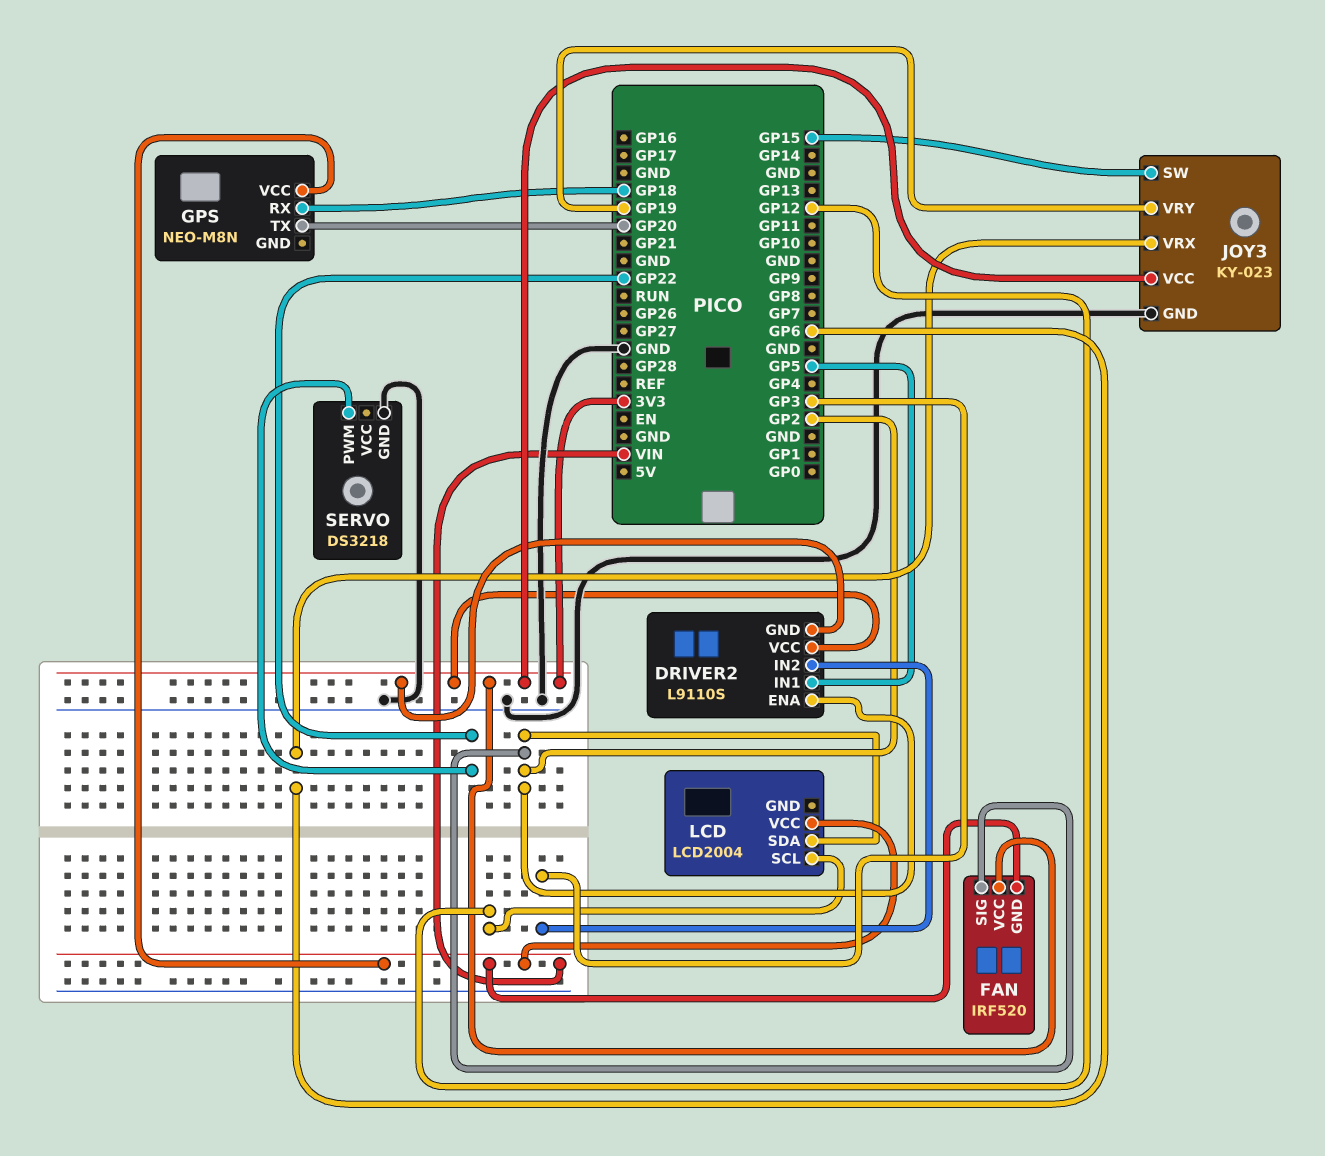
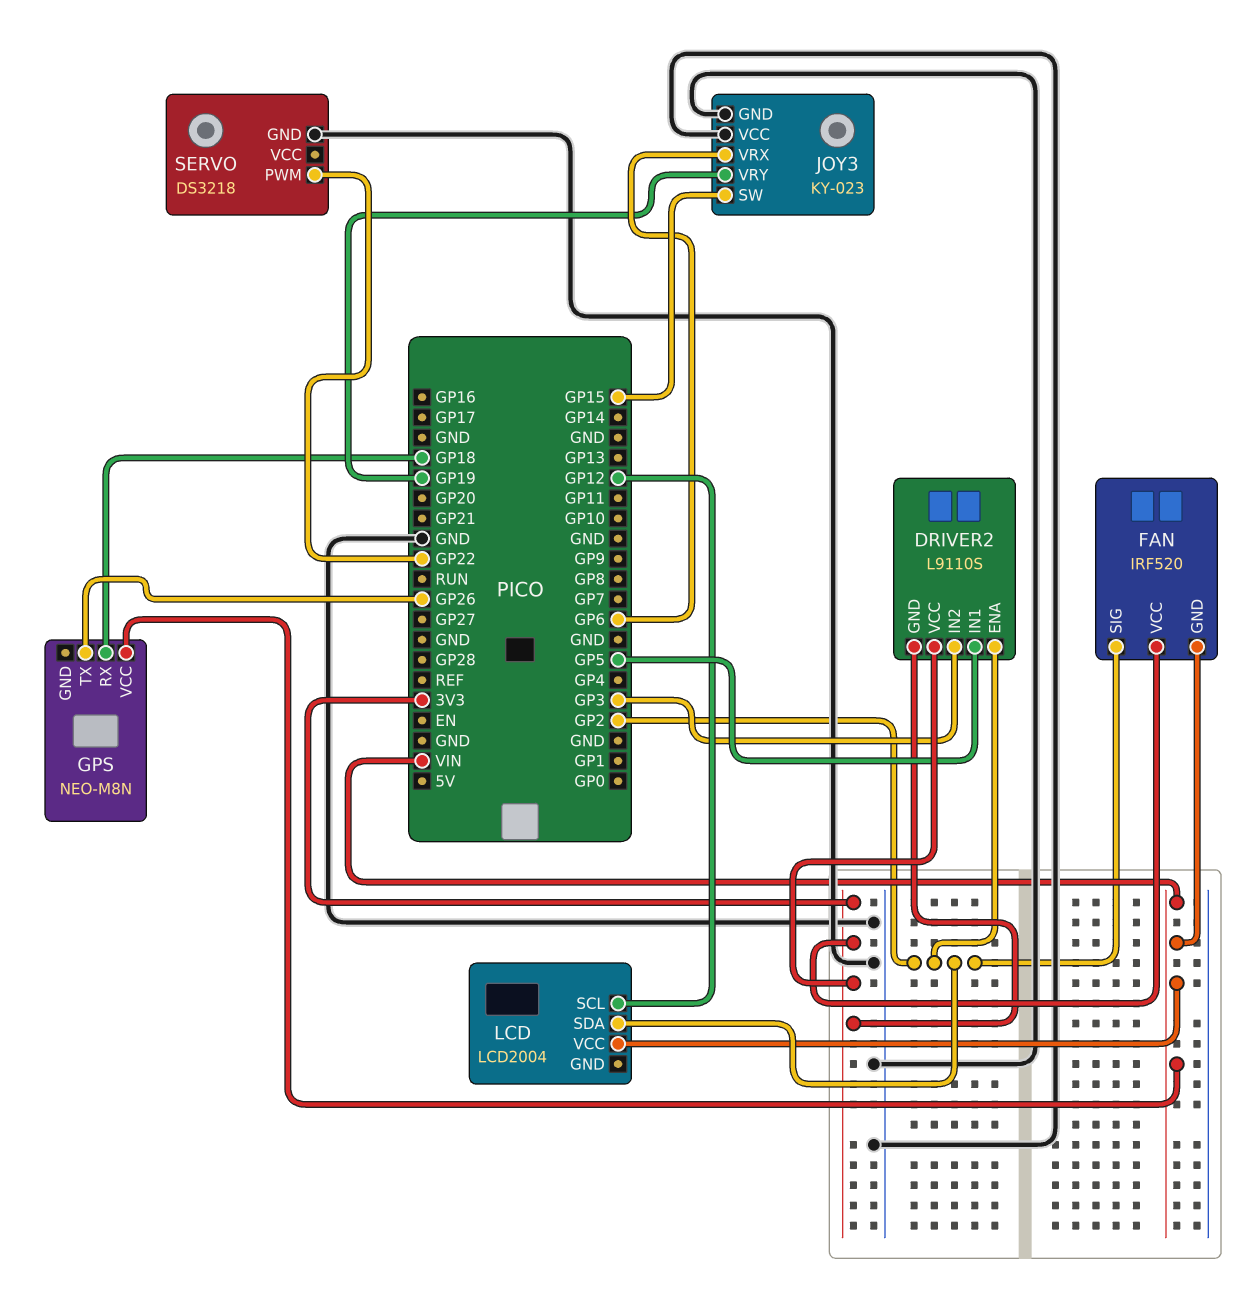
GPS pin TX: GP20 -> GP26
JOY3 pin VCC: 3V3 -> GND

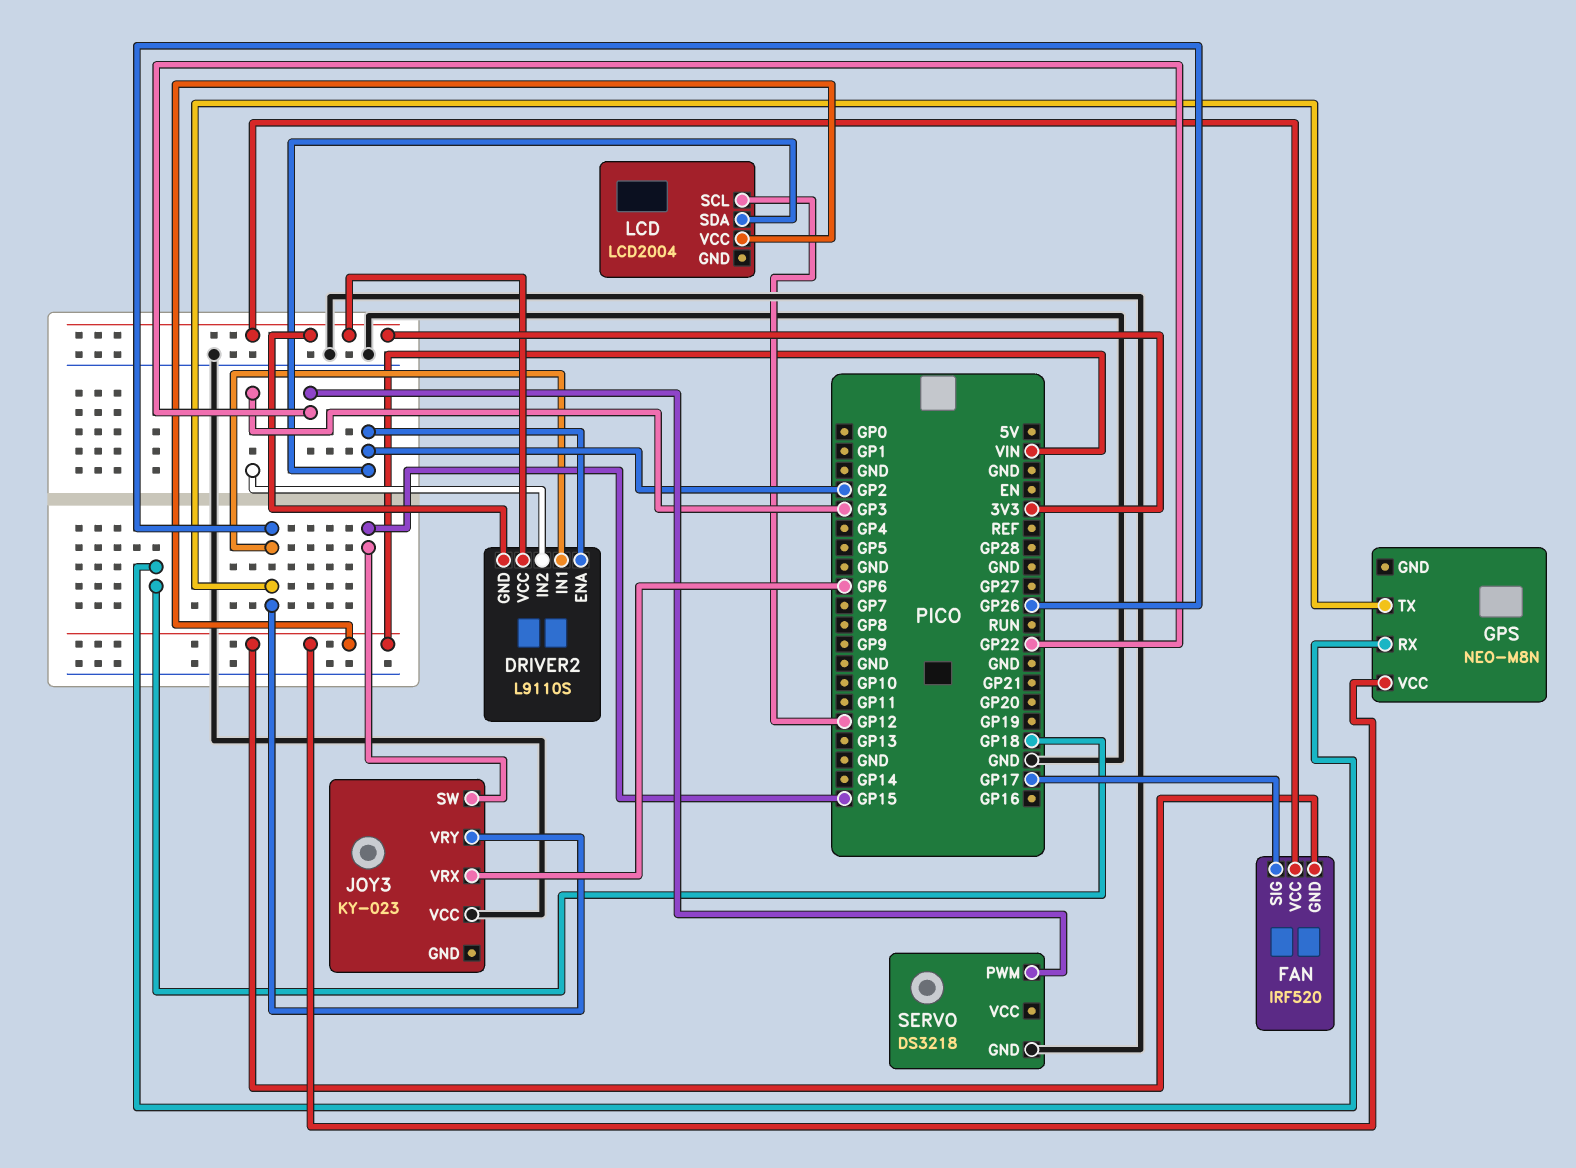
DRIVER2 pin IN1: GP5 -> GP26
FAN pin SIG: GP2 -> GP17
JOY3 pin GND: GND -> none
JOY3 pin VRY: GP19 -> GP26

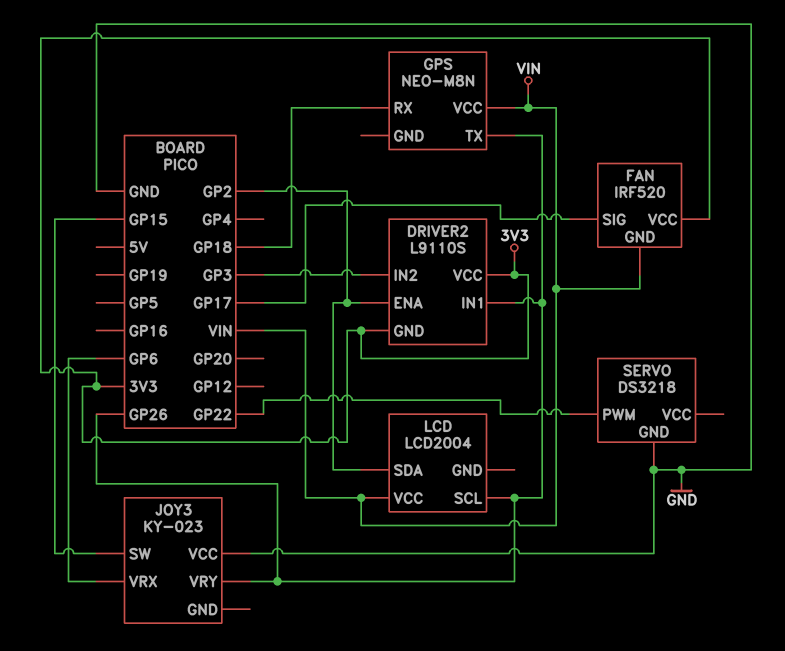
LCD pin SCL: GP12 -> GP26

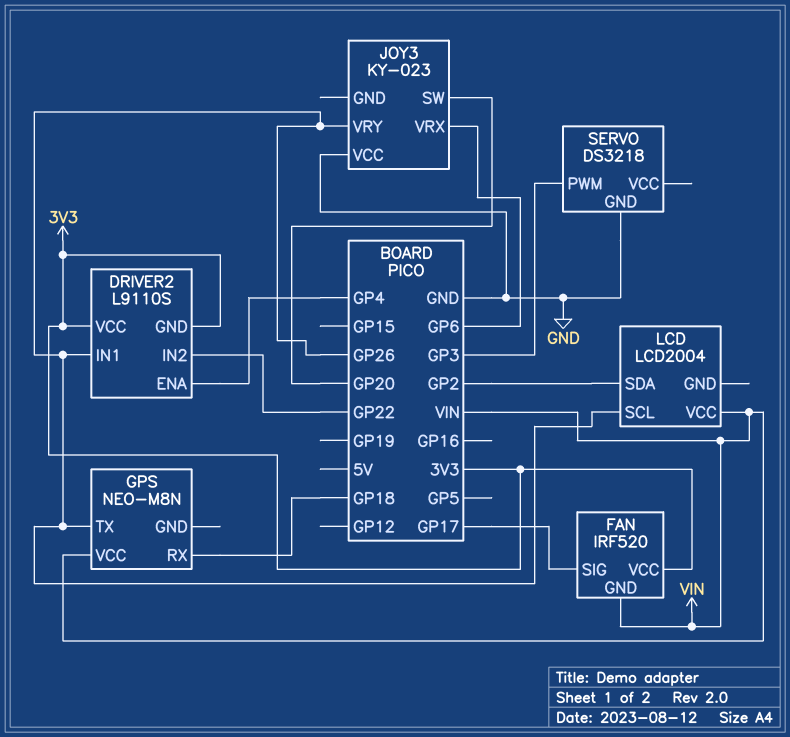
DRIVER2 pin ENA: GP2 -> GP4
DRIVER2 pin IN2: GP3 -> GP22
JOY3 pin SW: GP15 -> GP20
SERVO pin PWM: GP22 -> GP3

